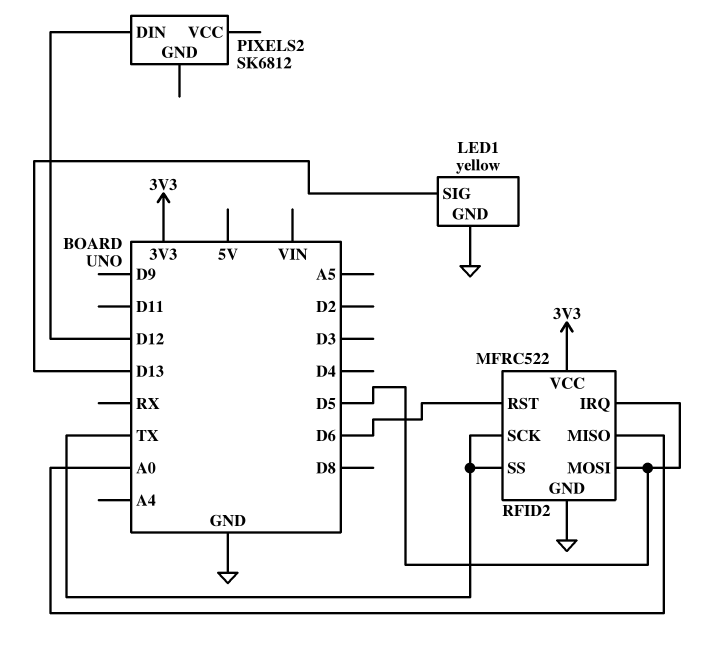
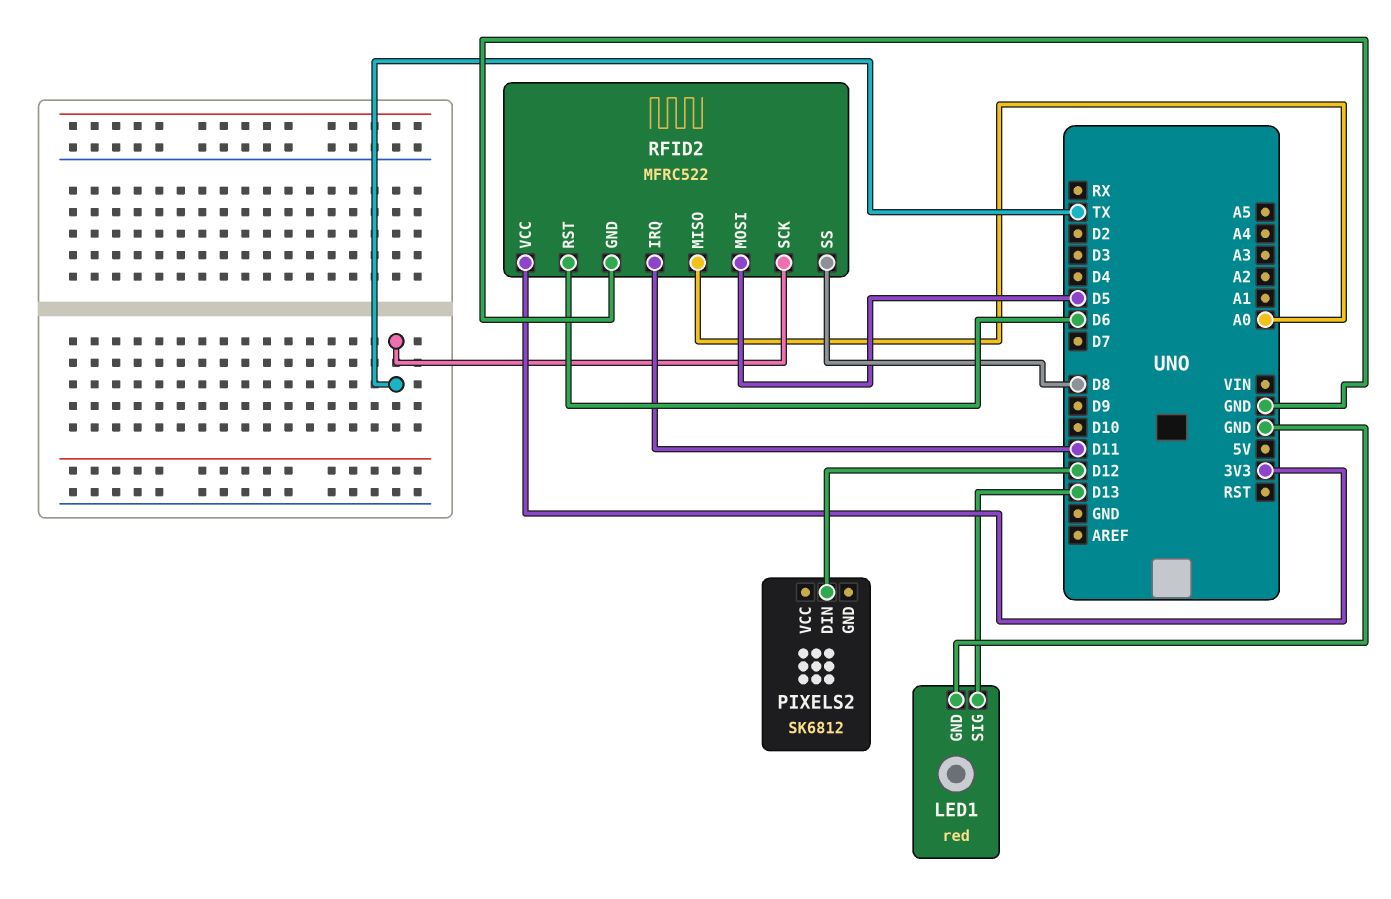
LED1: yellow -> red
RFID2 pin IRQ: D5 -> D11
RFID2 pin SS: TX -> D8

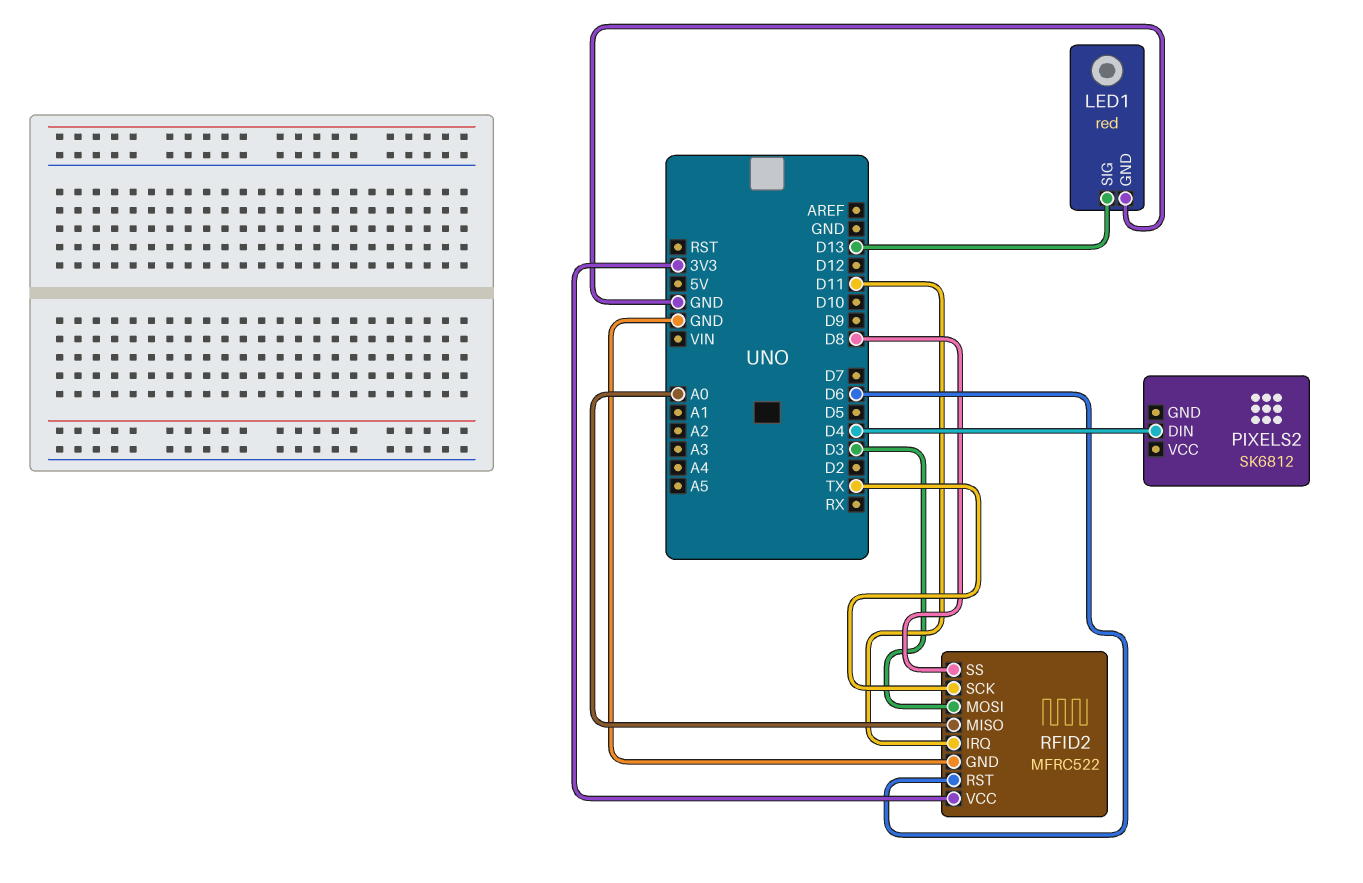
PIXELS2 pin DIN: D12 -> D4
RFID2 pin MOSI: D5 -> D3

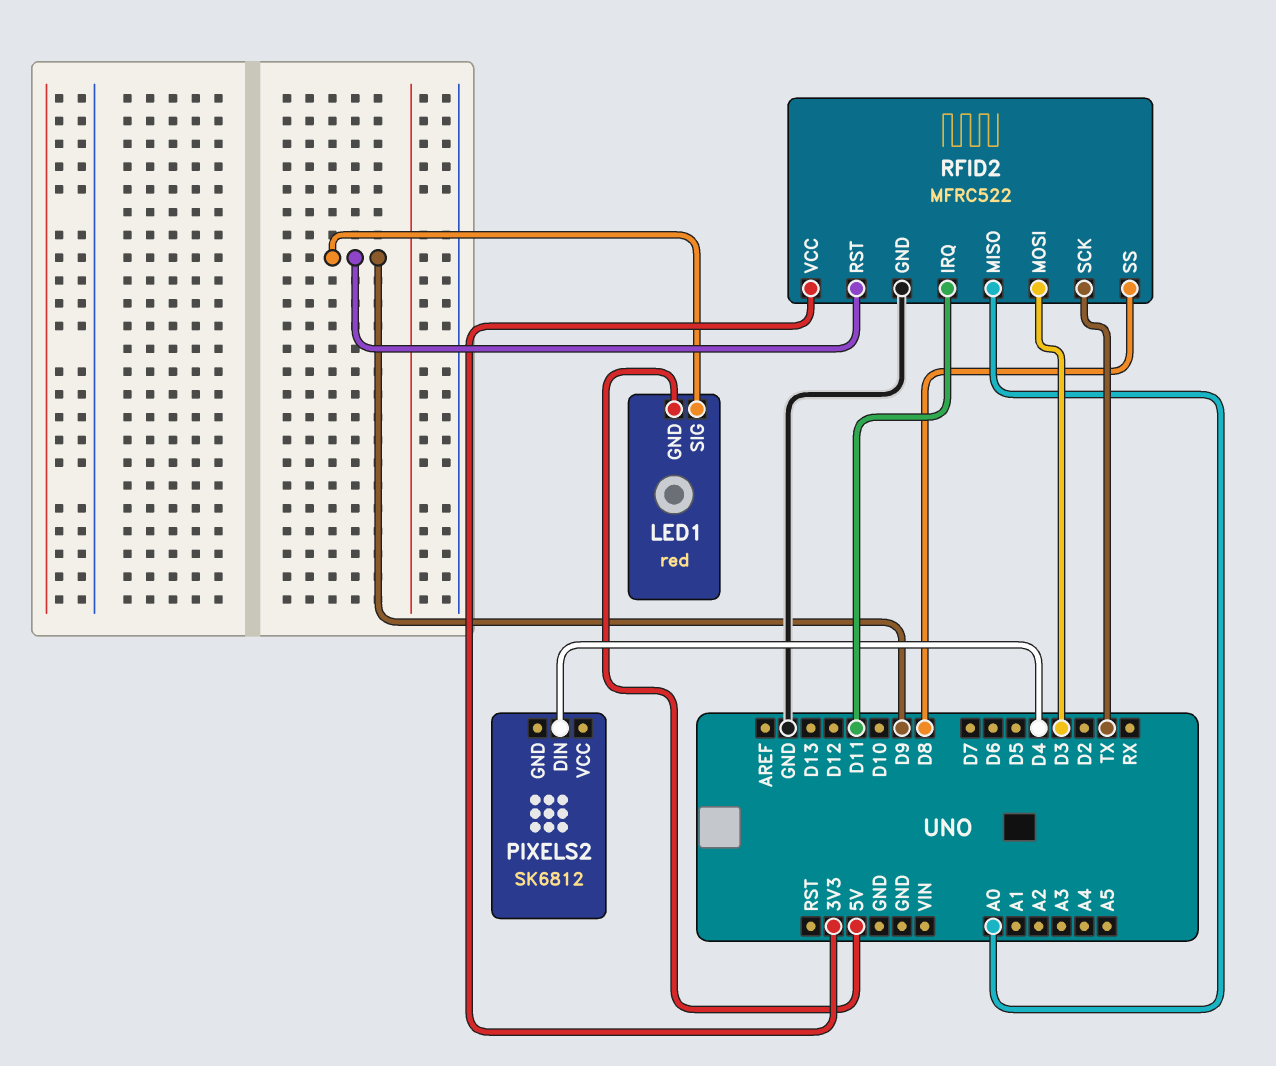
LED1 pin GND: GND -> 5V
LED1 pin SIG: D13 -> D9
RFID2 pin RST: D6 -> D9

